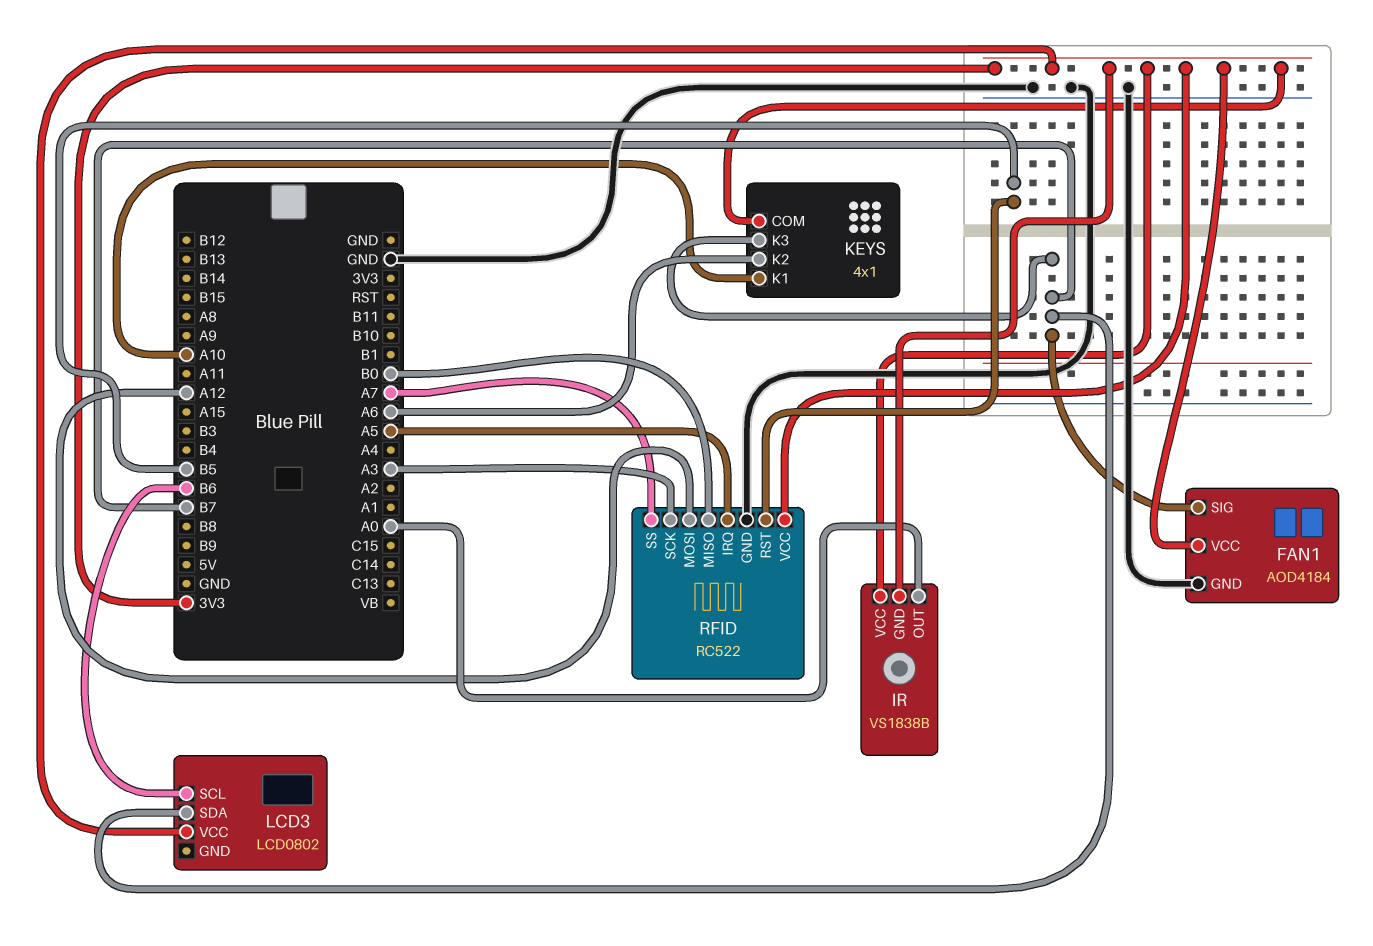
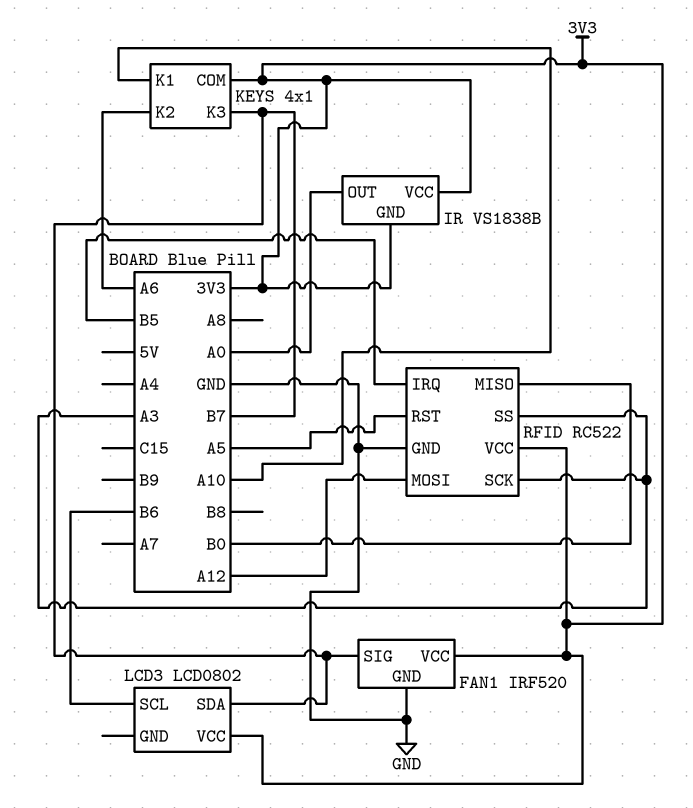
FAN1: AOD4184 -> IRF520
RFID pin IRQ: A5 -> B5
RFID pin RST: B5 -> A5
RFID pin SS: A7 -> A3

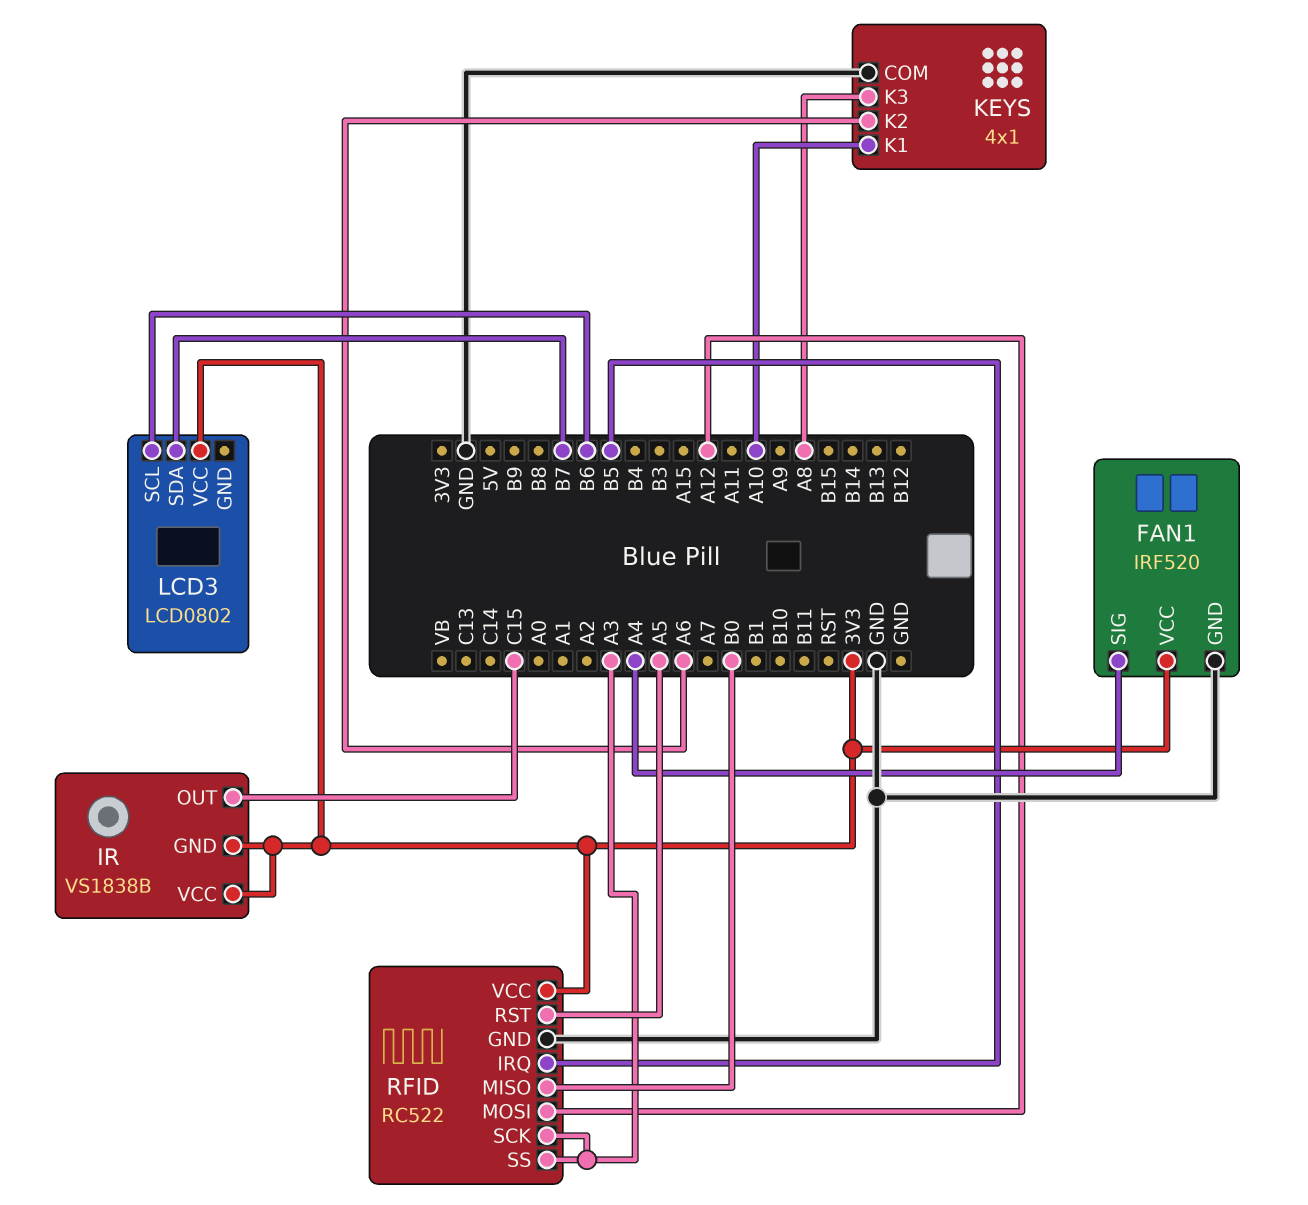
FAN1 pin SIG: B7 -> A4
IR pin OUT: A0 -> C15
KEYS pin COM: 3V3 -> GND
KEYS pin K3: B7 -> A8

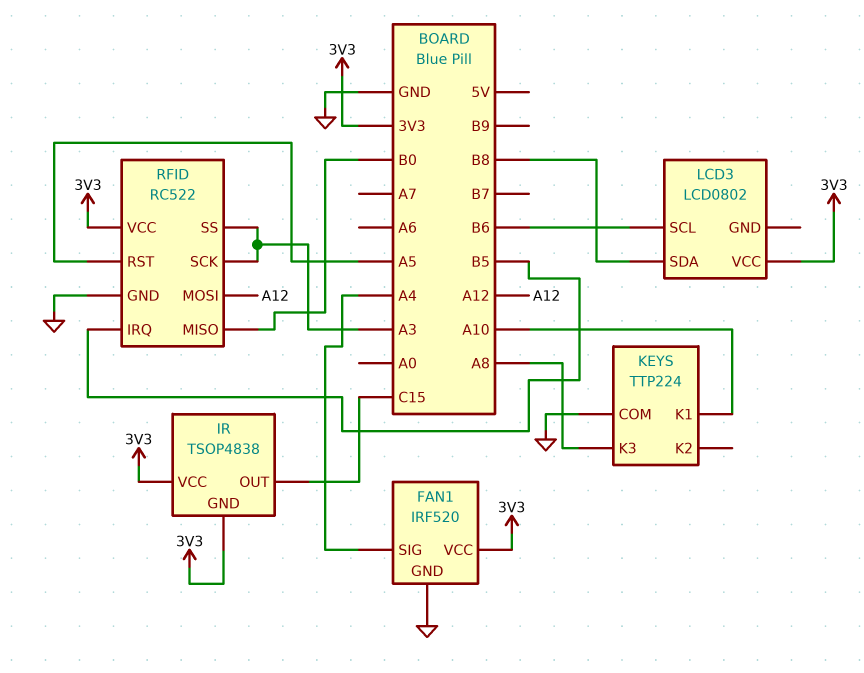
IR: VS1838B -> TSOP4838
KEYS: 4x1 -> TTP224
KEYS pin K2: A6 -> none
LCD3 pin SDA: B7 -> B8

